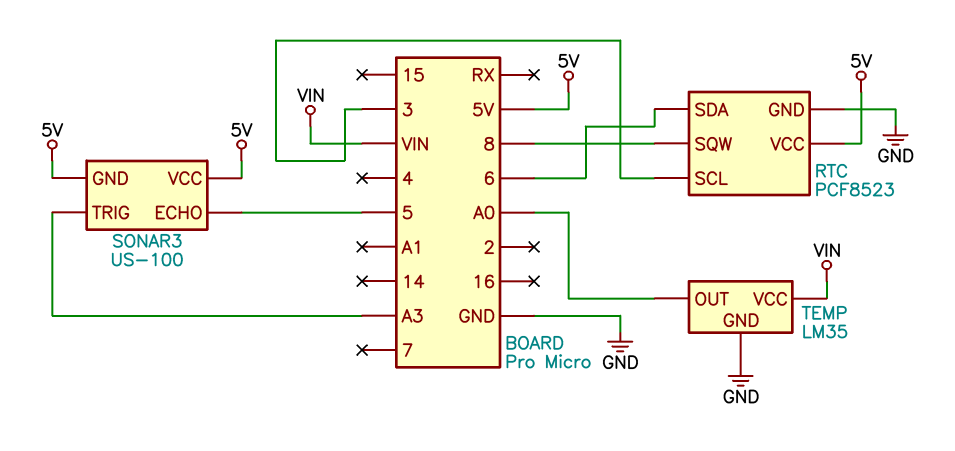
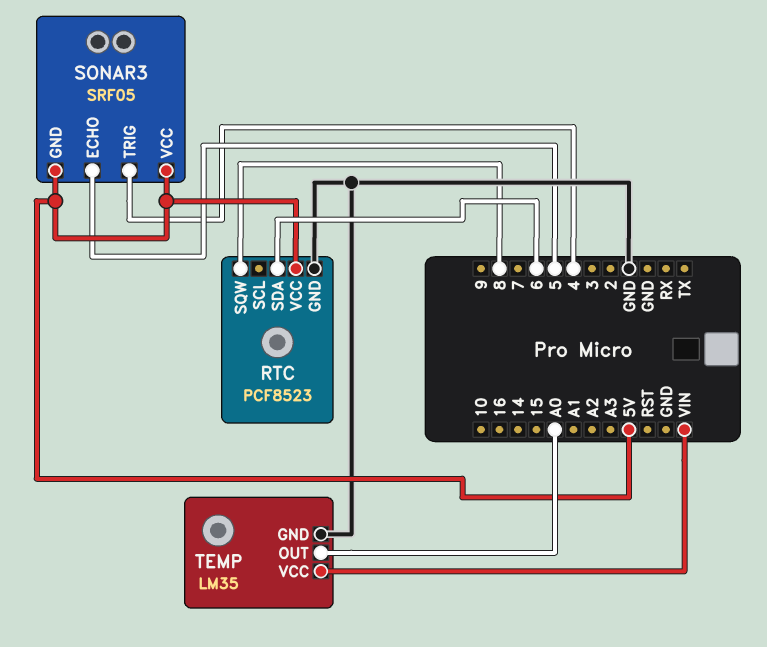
RTC pin SCL: 3 -> none
SONAR3: US-100 -> SRF05
SONAR3 pin TRIG: A3 -> 4

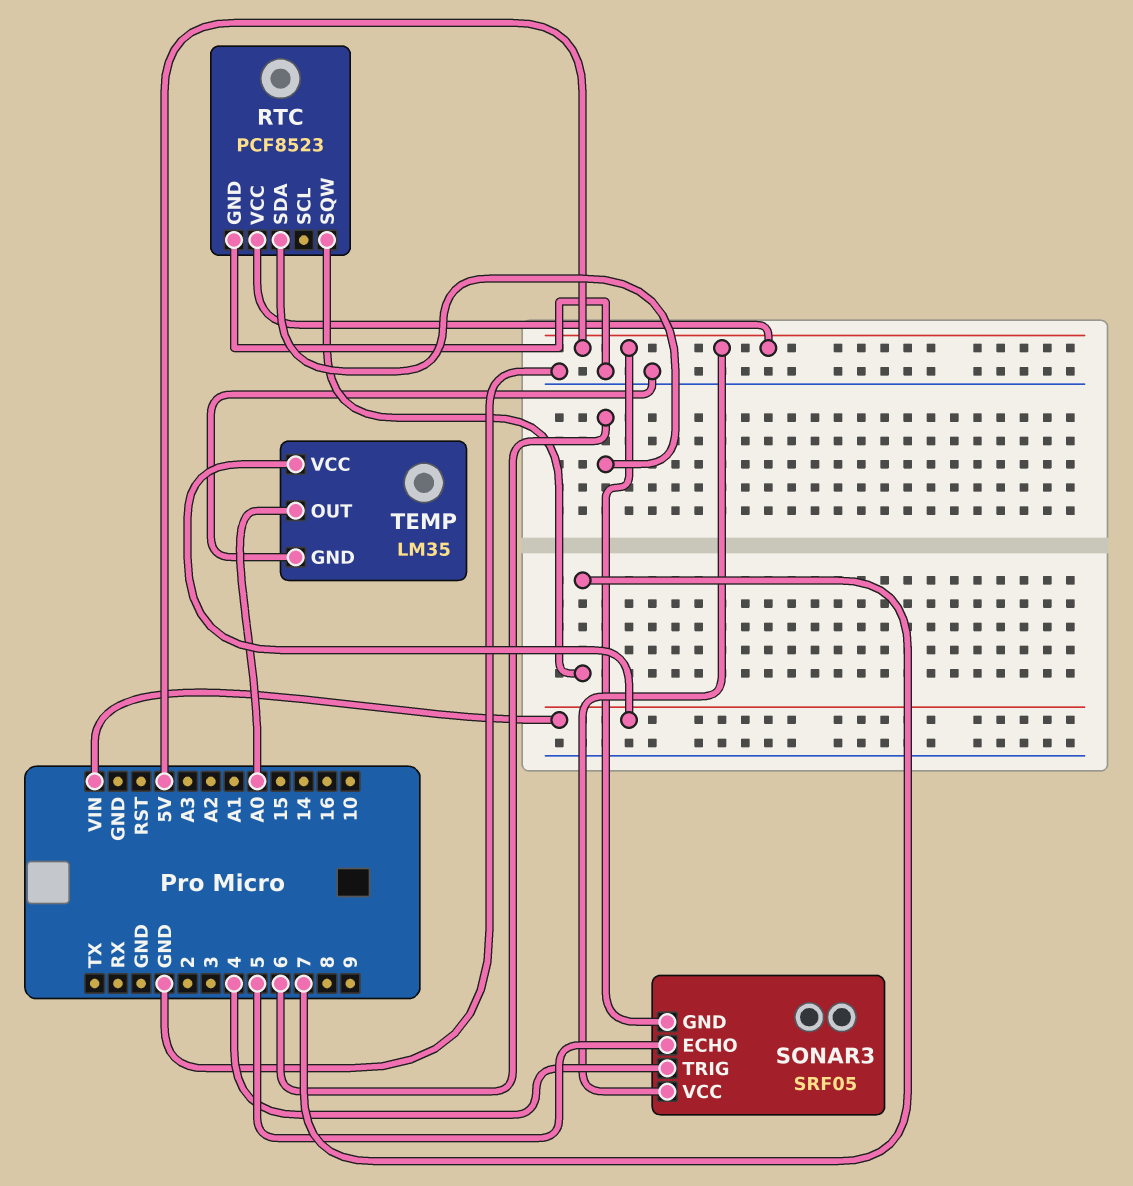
RTC pin SQW: 8 -> 7

